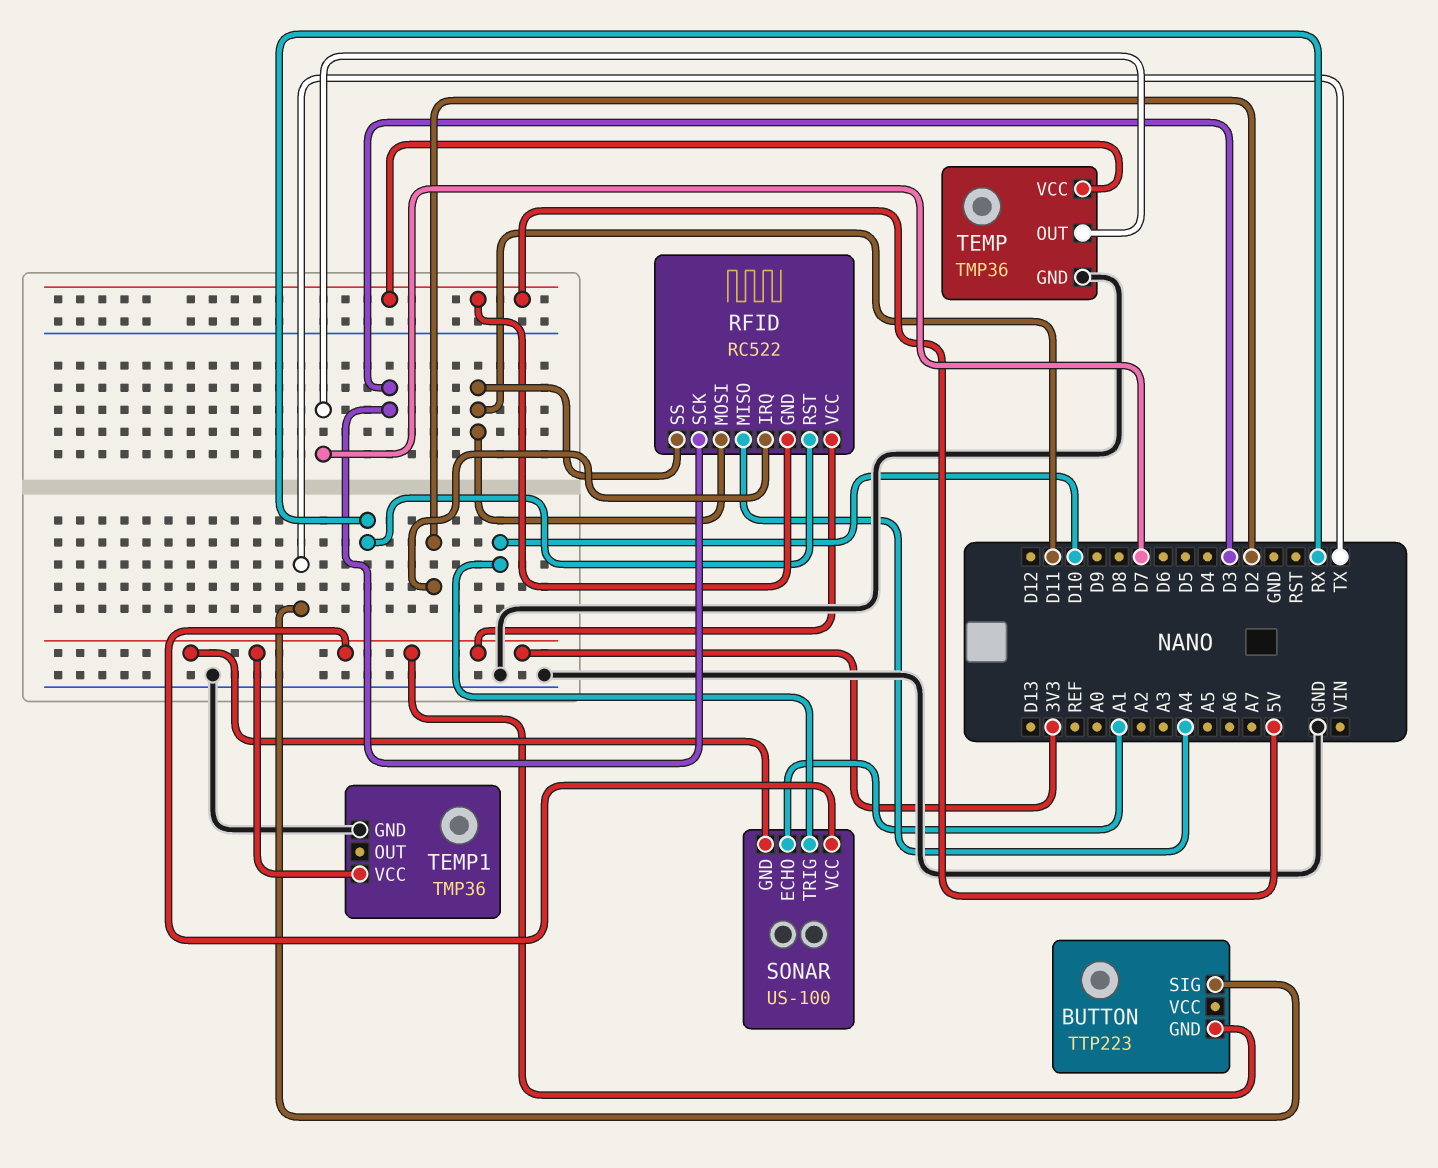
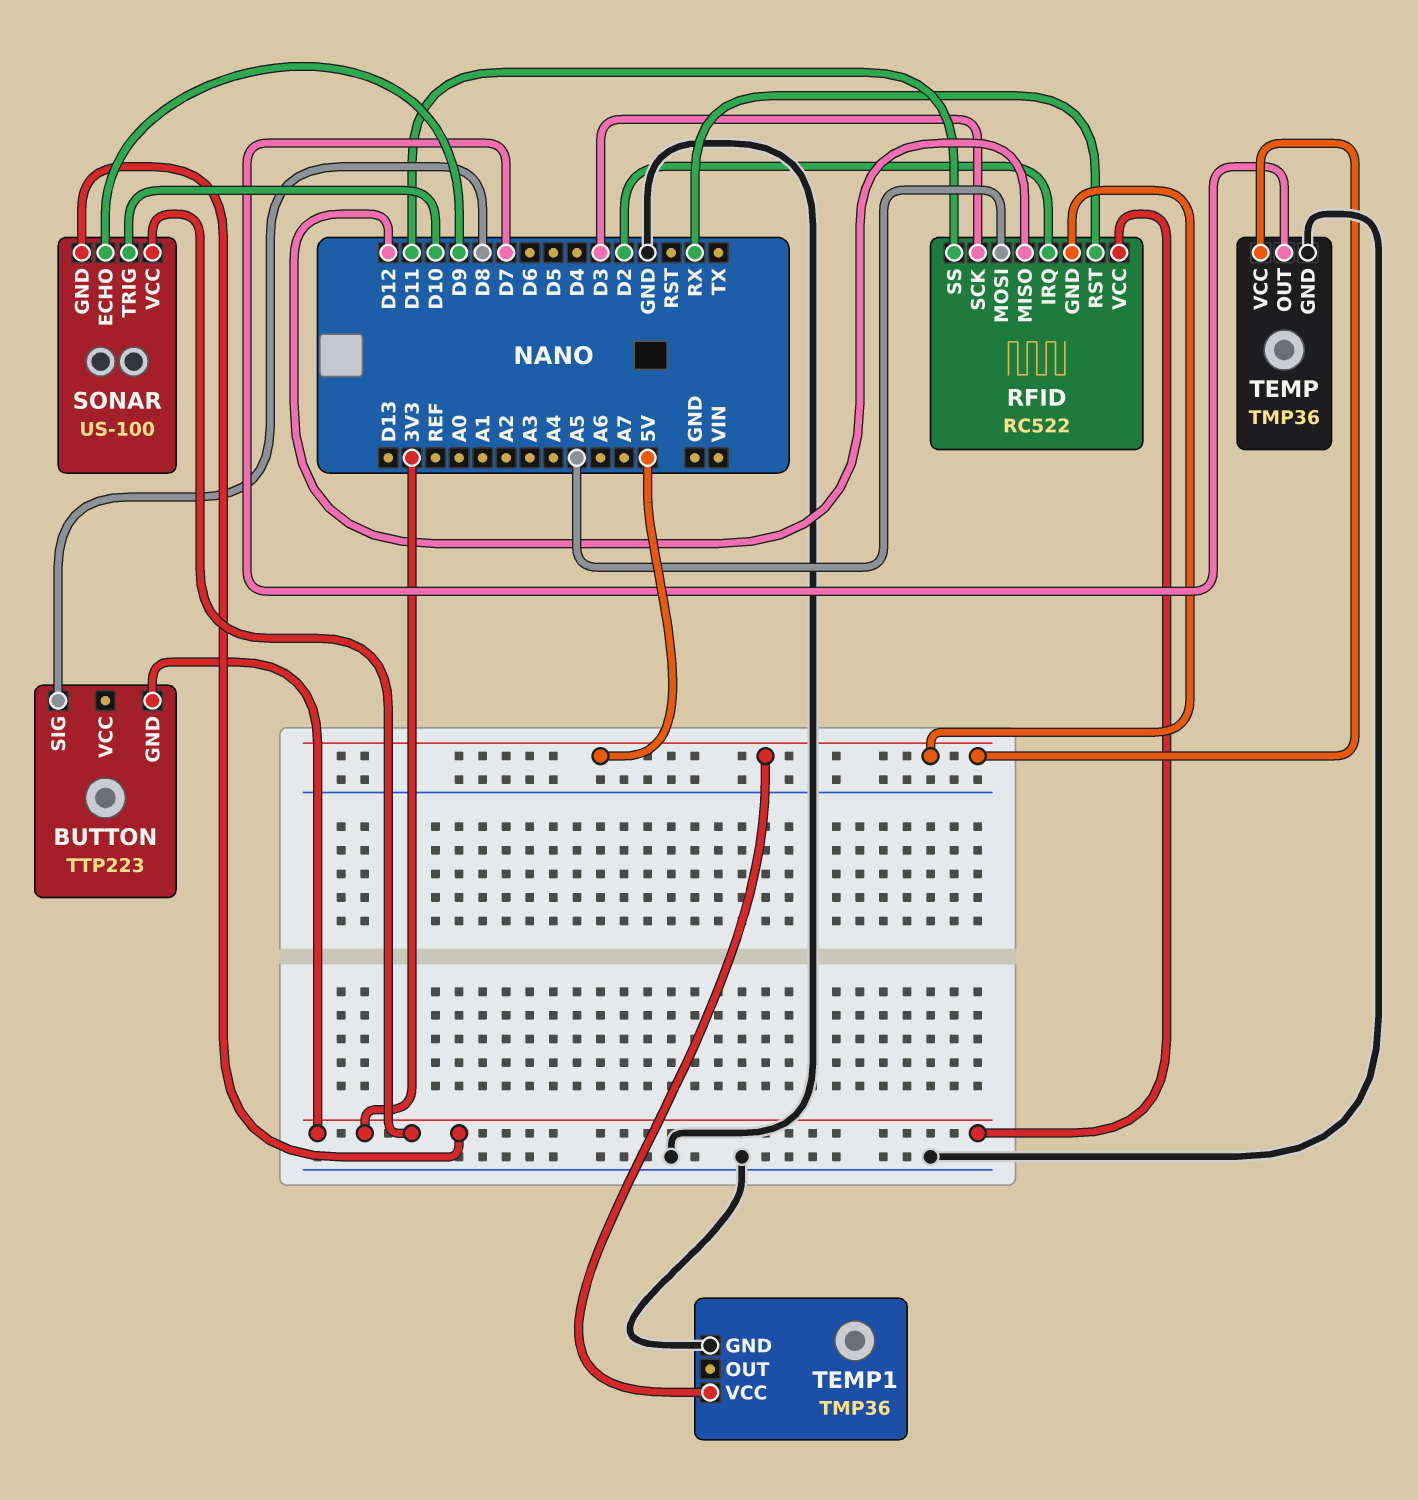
BUTTON pin SIG: TX -> D8
RFID pin MISO: A4 -> D12
RFID pin MOSI: D11 -> A5
SONAR pin ECHO: A1 -> D9
TEMP1 pin VCC: 3V3 -> 5V

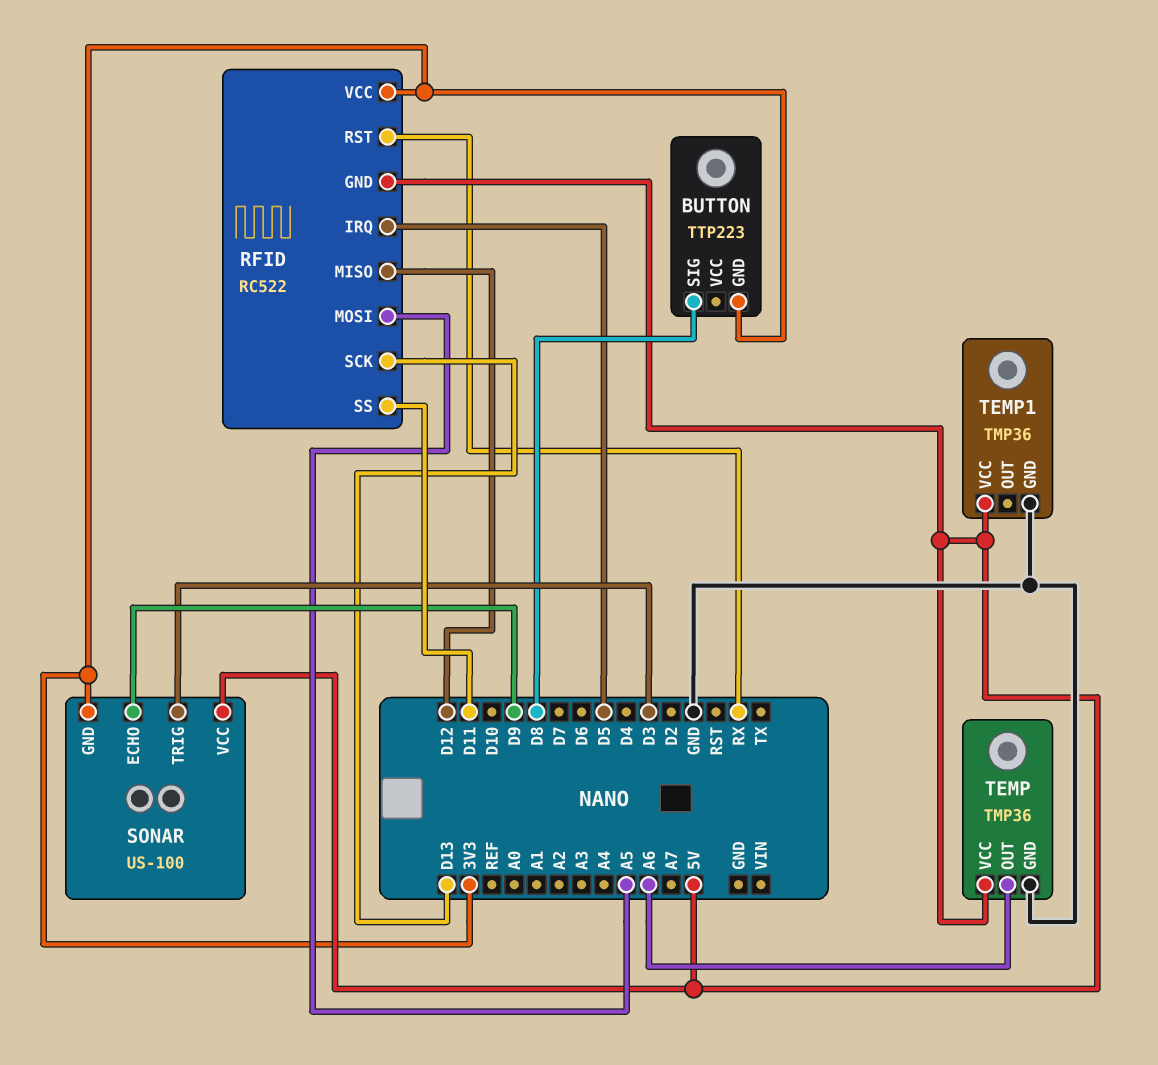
RFID pin IRQ: D2 -> D5
RFID pin SCK: D3 -> D13
SONAR pin TRIG: D10 -> D3
SONAR pin VCC: 3V3 -> 5V
TEMP pin OUT: D7 -> A6

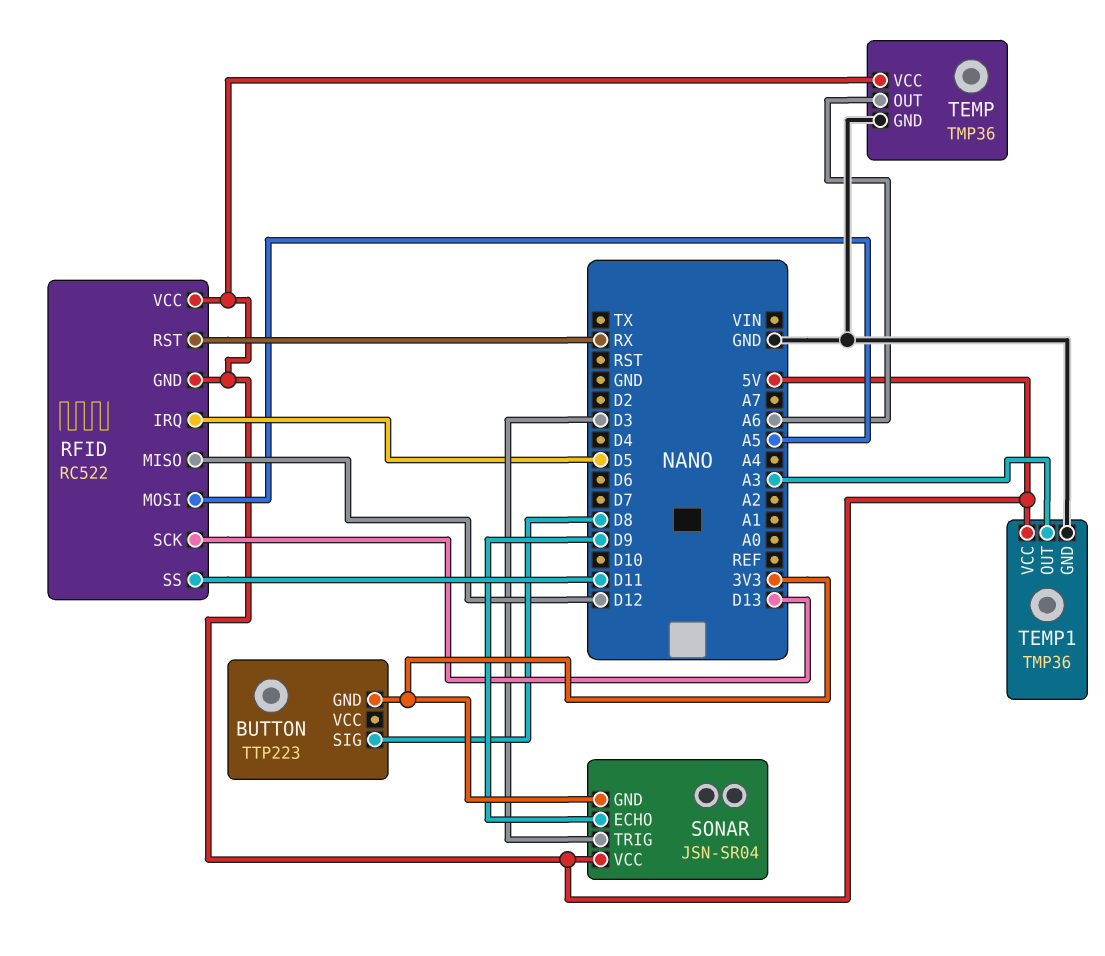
RFID pin VCC: 3V3 -> 5V
SONAR: US-100 -> JSN-SR04
TEMP1 pin OUT: none -> A3

